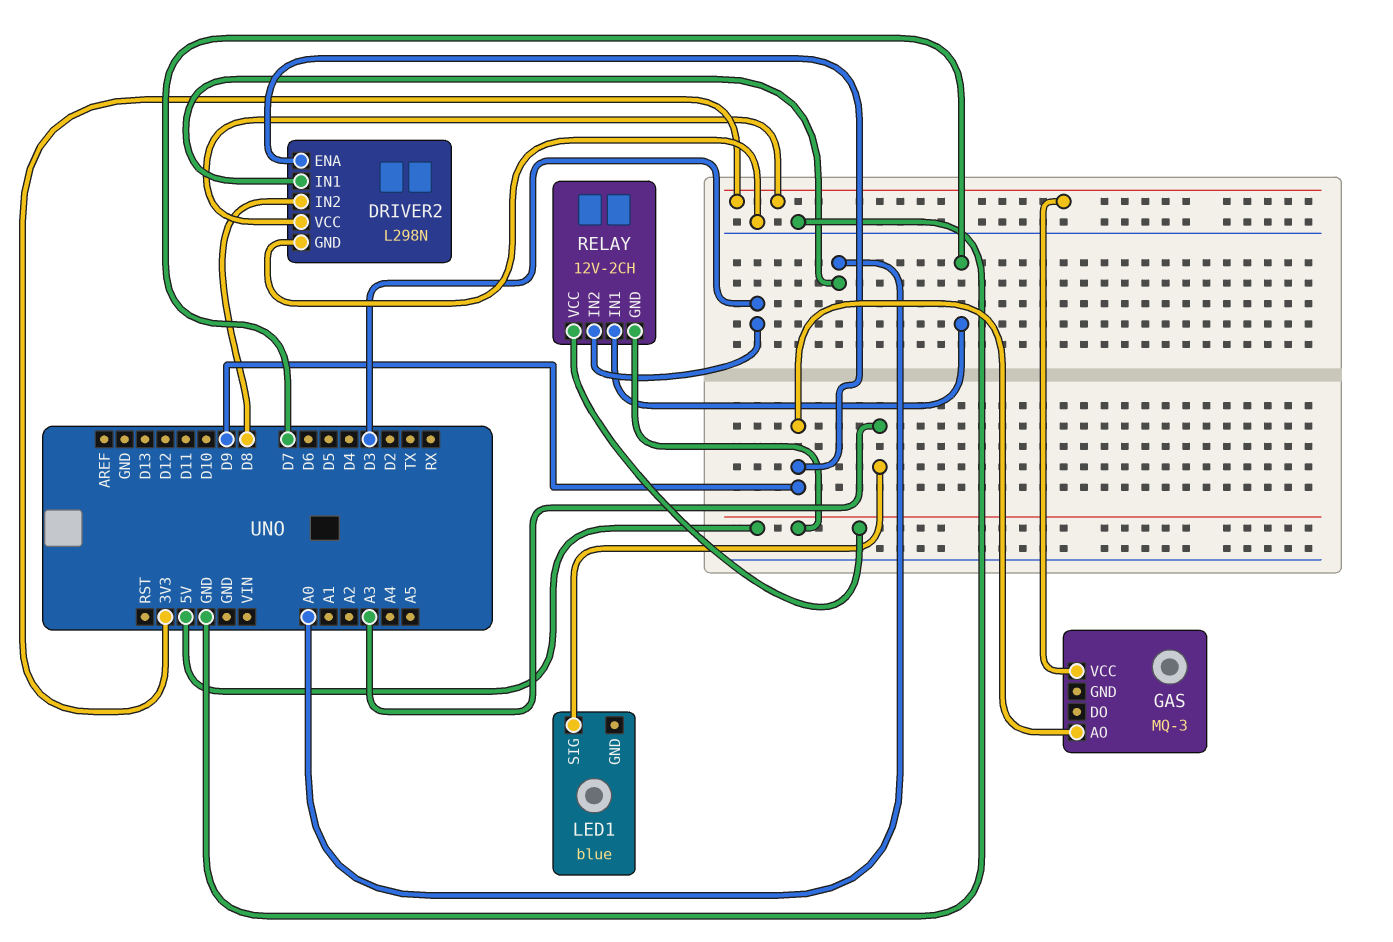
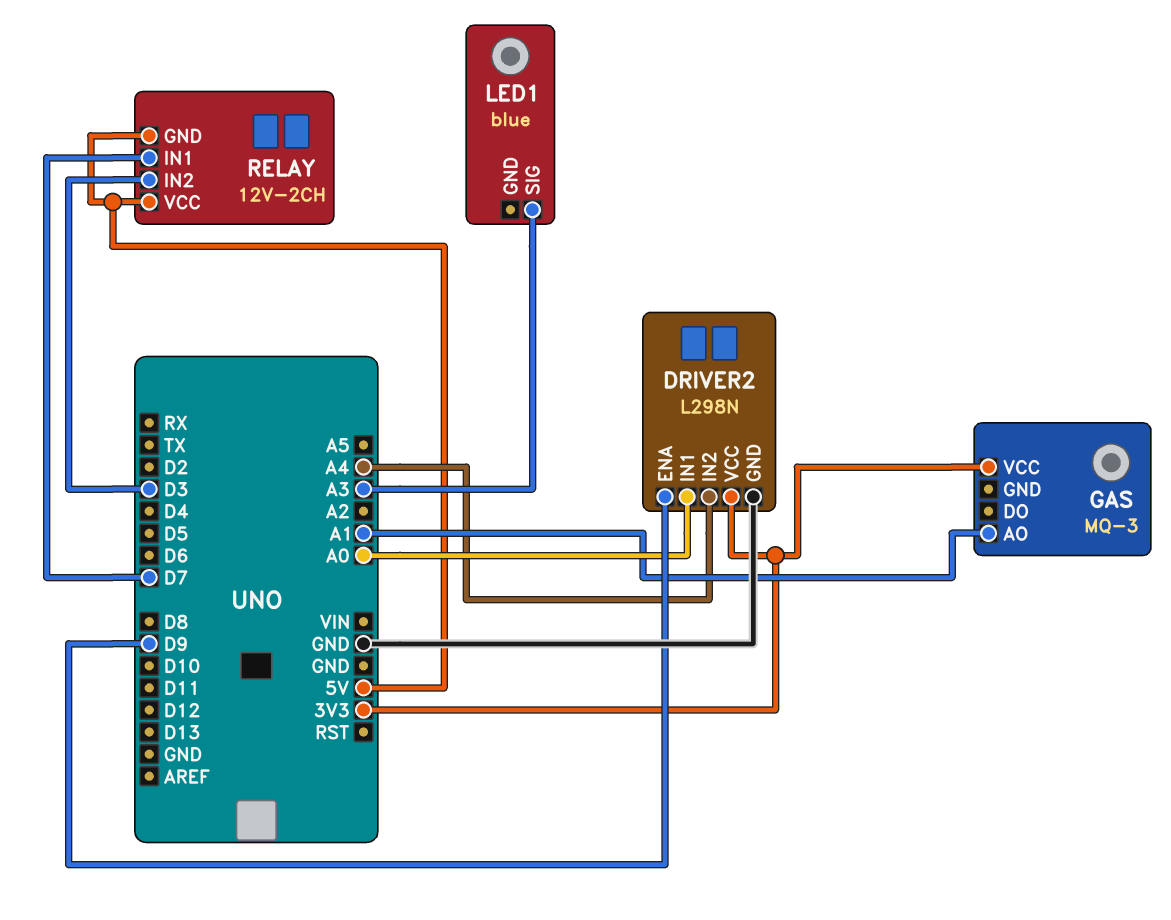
DRIVER2 pin IN2: D8 -> A4
GAS pin AO: D9 -> A1

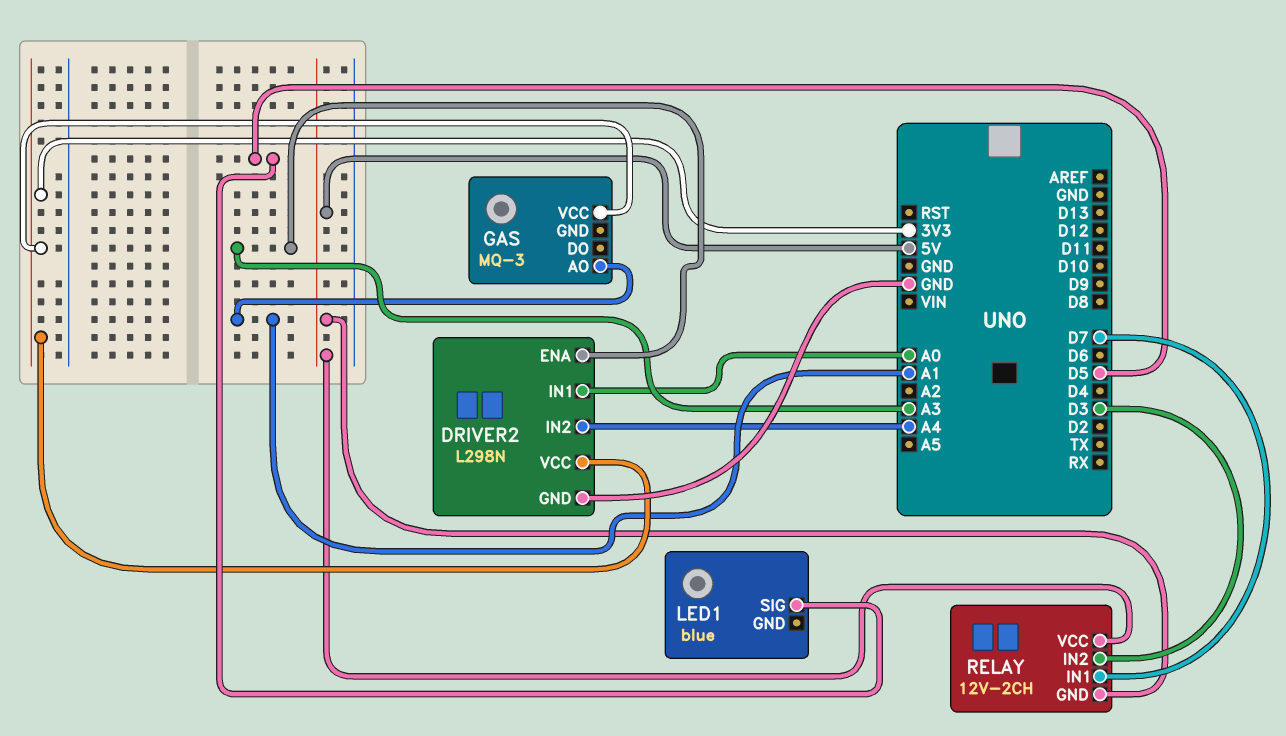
DRIVER2 pin ENA: D9 -> A3
LED1 pin SIG: A3 -> D5

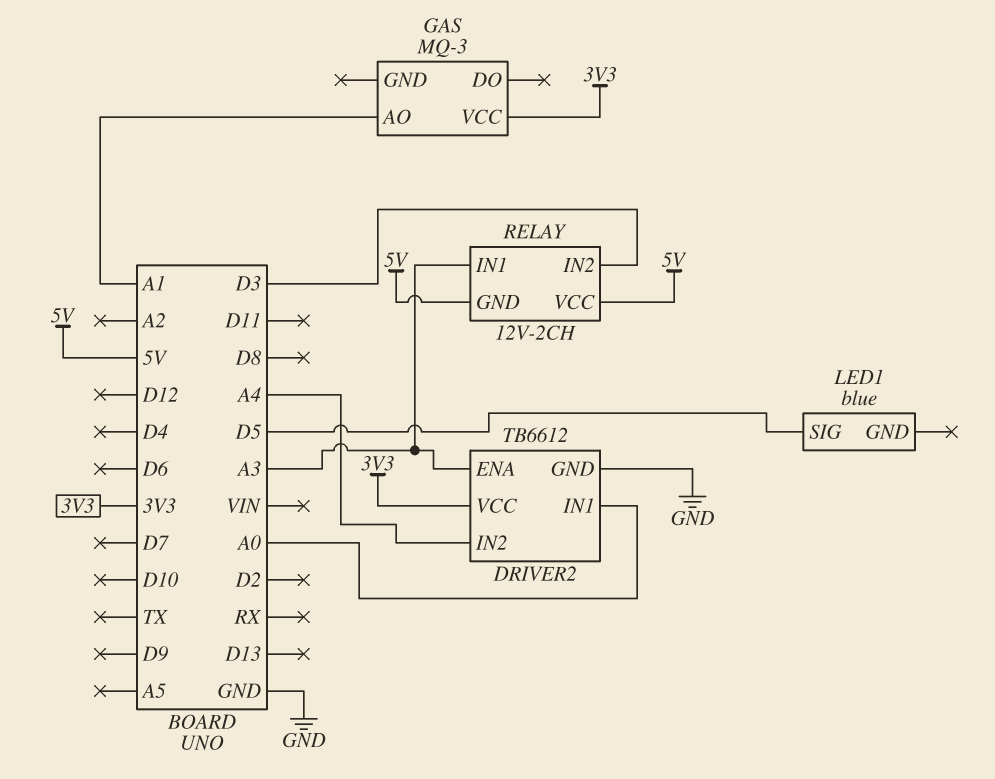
DRIVER2: L298N -> TB6612
RELAY pin IN1: D7 -> A3

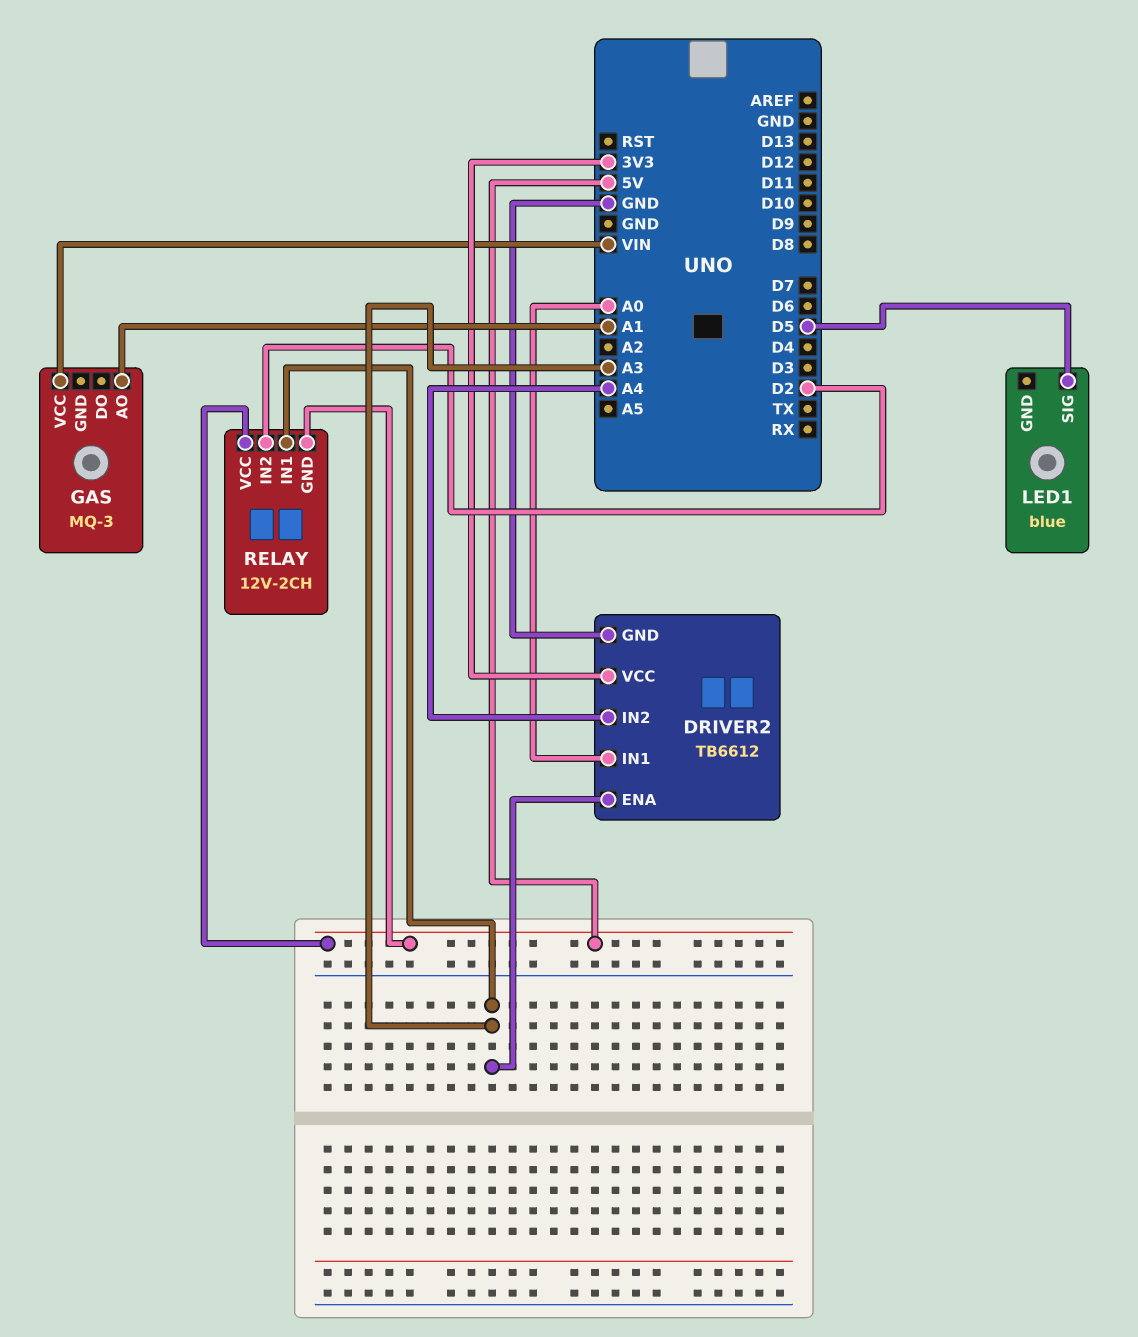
GAS pin VCC: 3V3 -> VIN
RELAY pin IN2: D3 -> D2

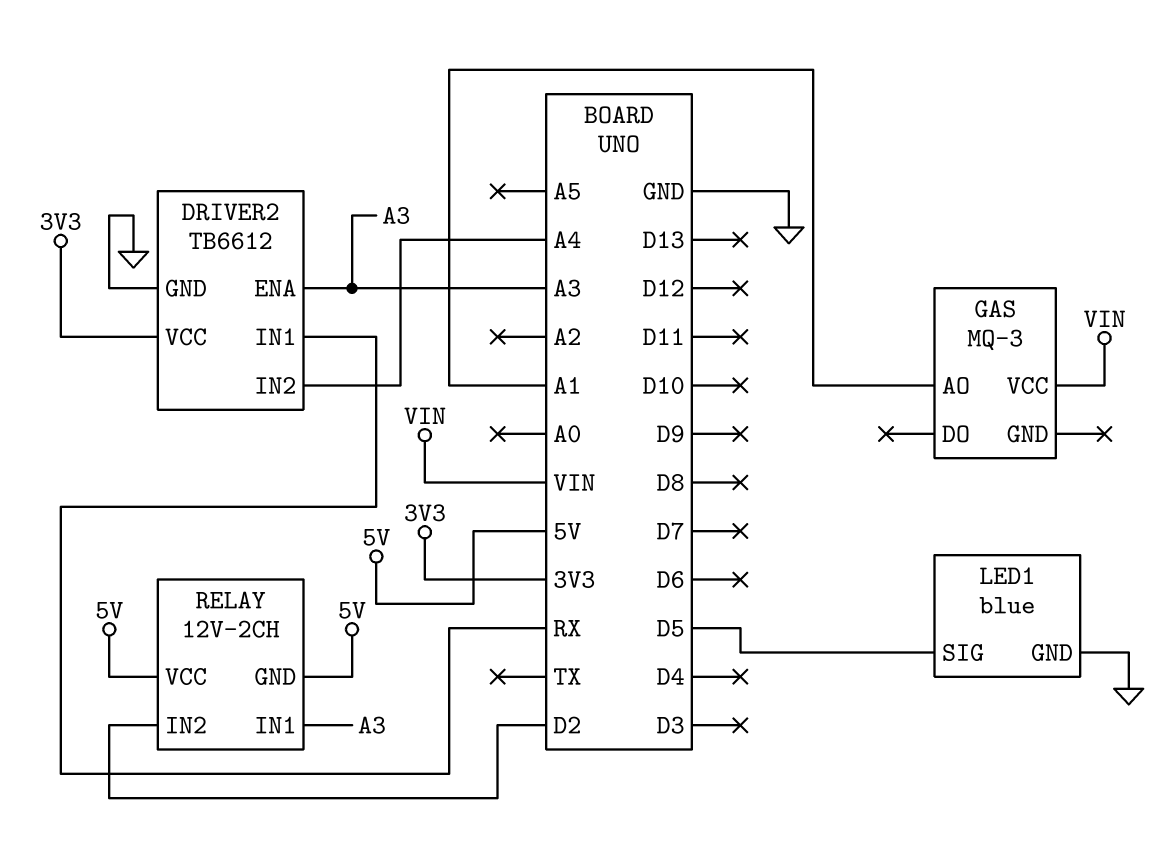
DRIVER2 pin IN1: A0 -> RX
LED1 pin GND: none -> GND

